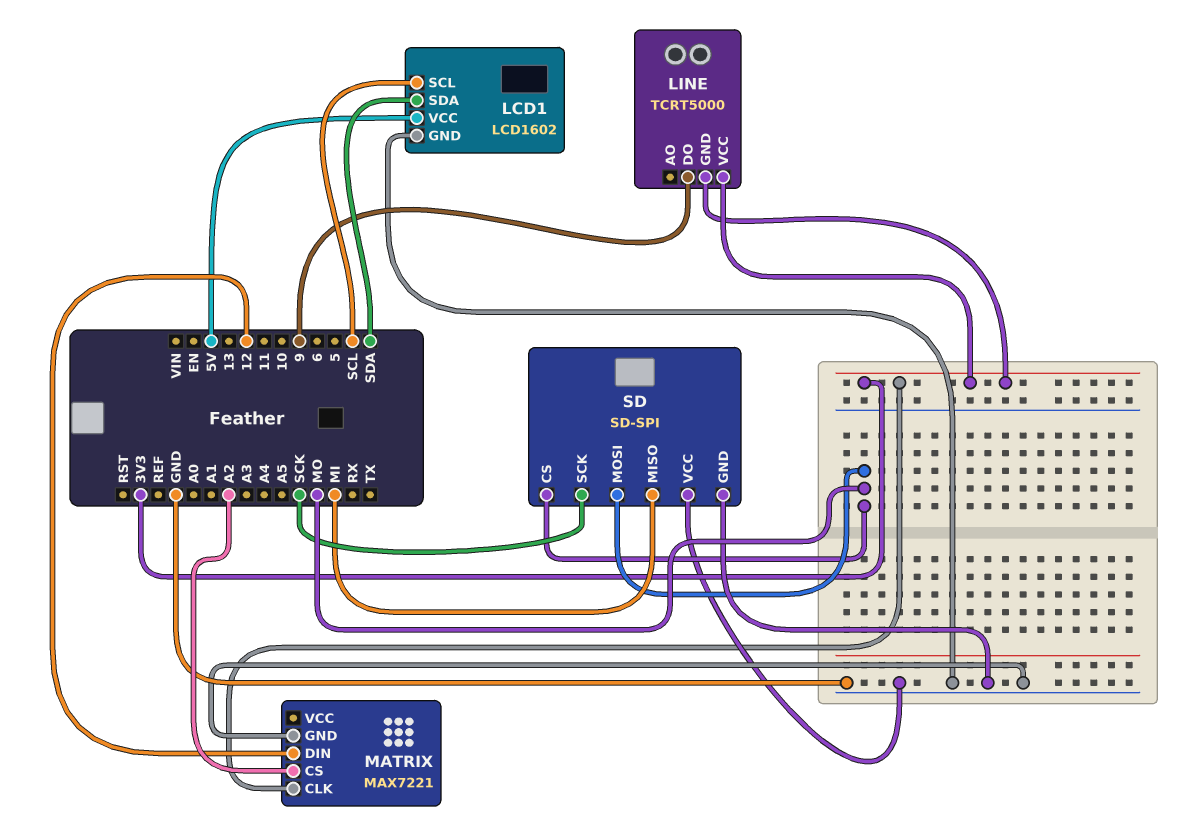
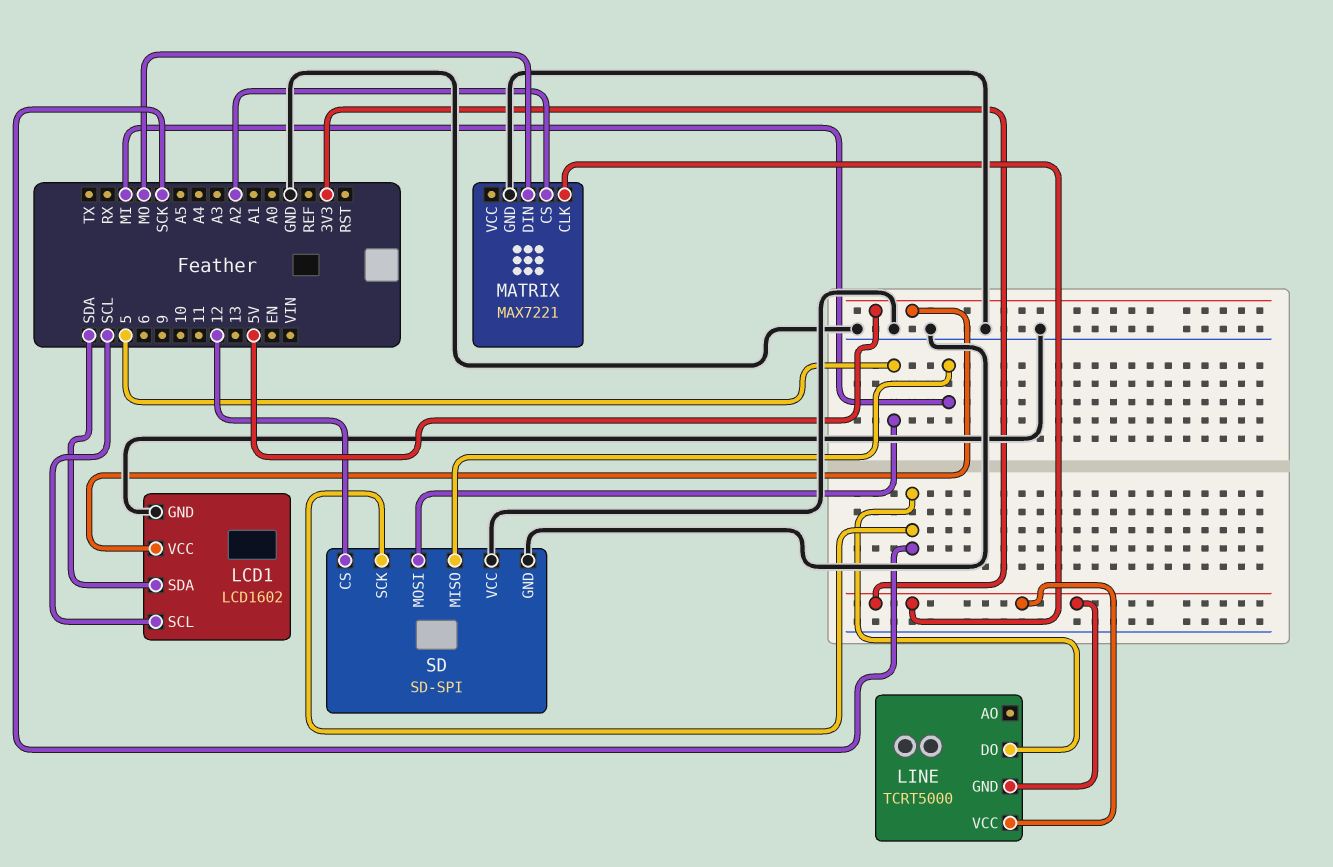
LINE pin DO: 9 -> SCK
MATRIX pin DIN: 12 -> MO
SD pin CS: MO -> 12
SD pin MOSI: MO -> 5

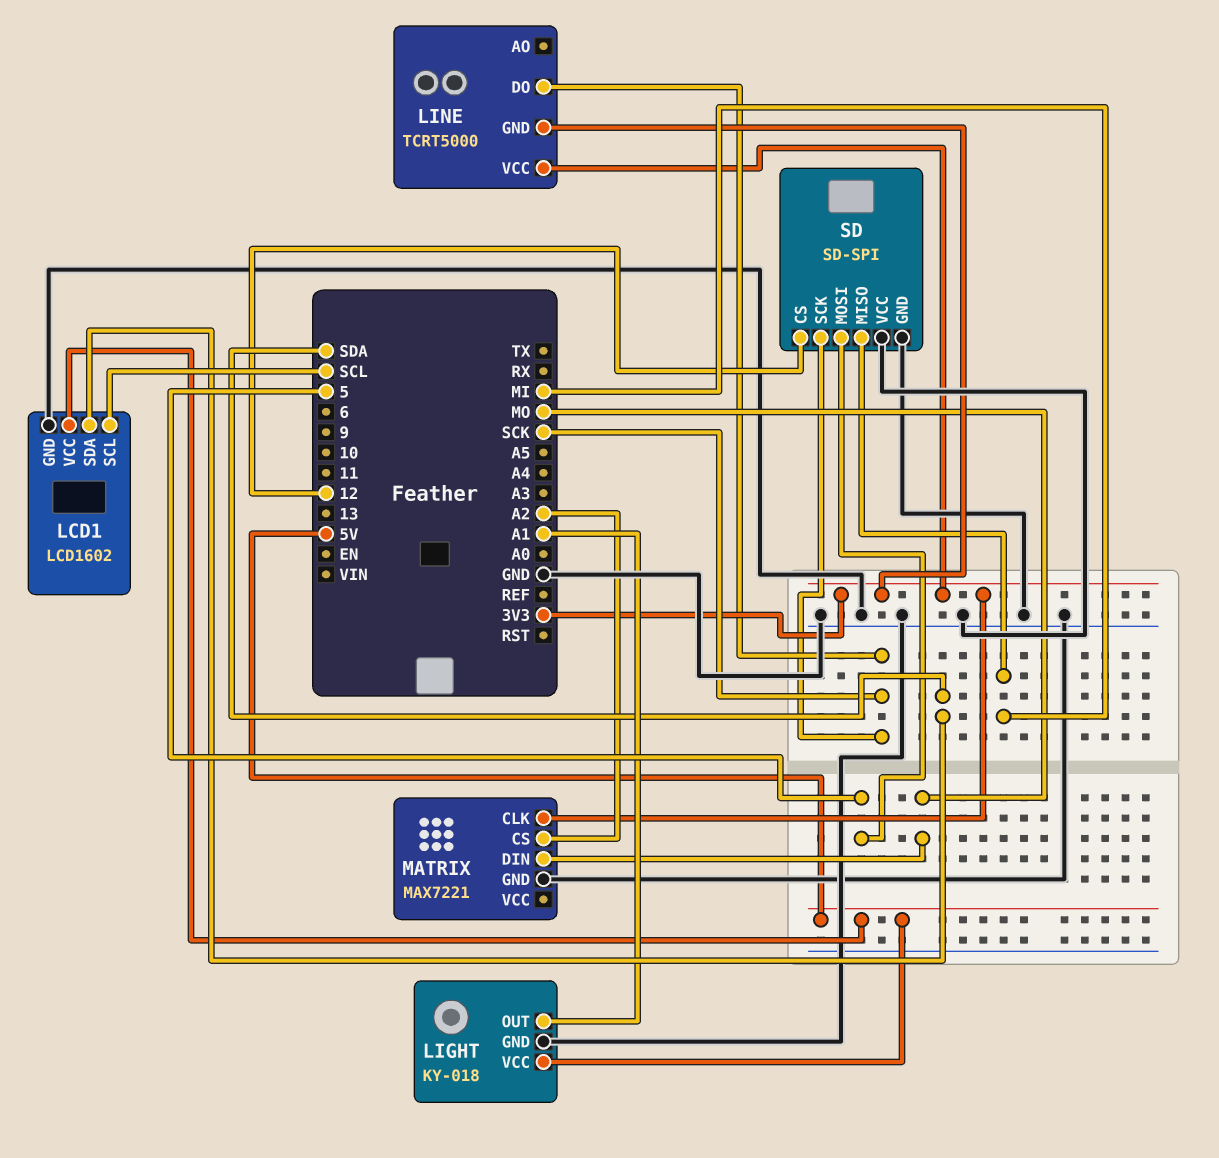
LIGHT: none -> KY-018
LIGHT pin GND: none -> GND
LIGHT pin OUT: none -> A1
LIGHT pin VCC: none -> 5V

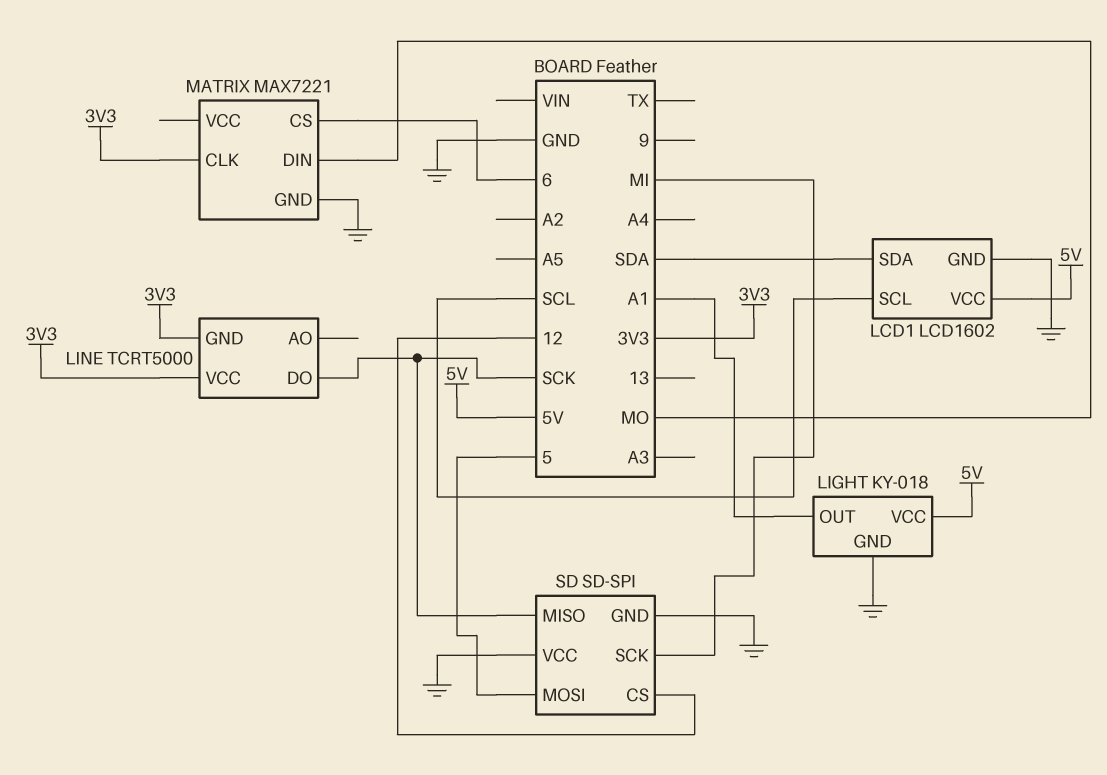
MATRIX pin CS: A2 -> 6
SD pin MISO: MI -> SCK
SD pin SCK: SCK -> MI

